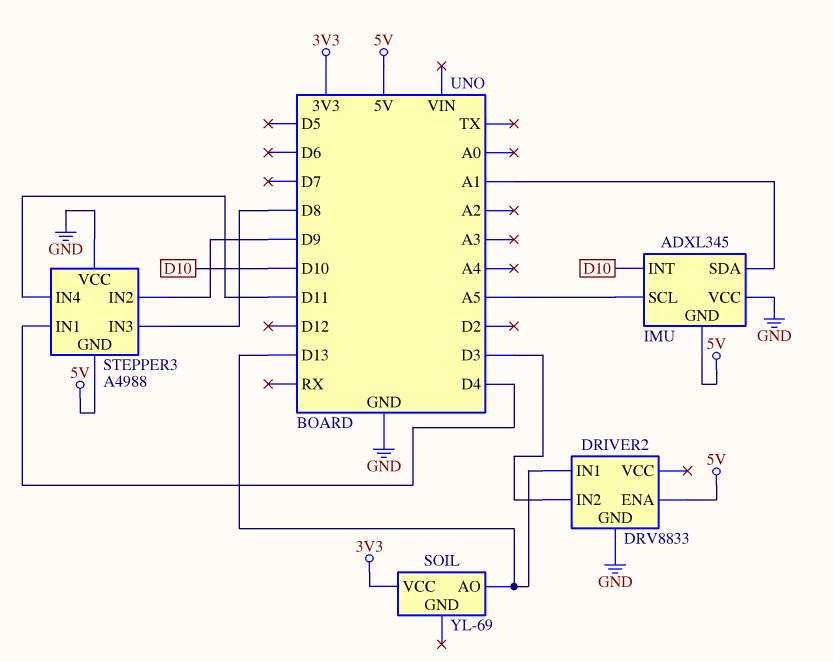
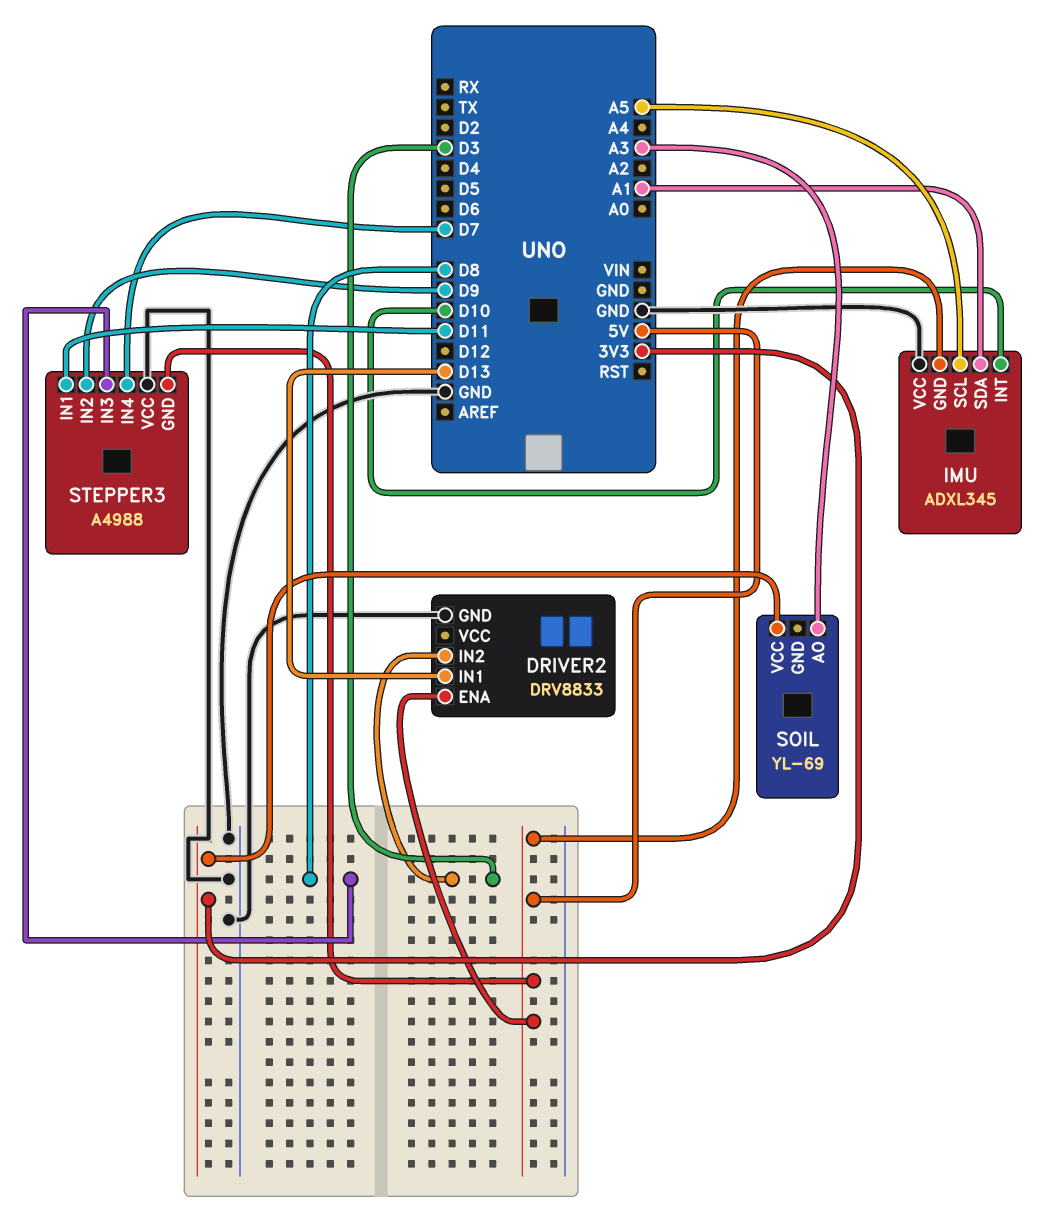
SOIL pin AO: D13 -> A3
STEPPER3 pin IN1: D4 -> D11
STEPPER3 pin IN4: D11 -> D7

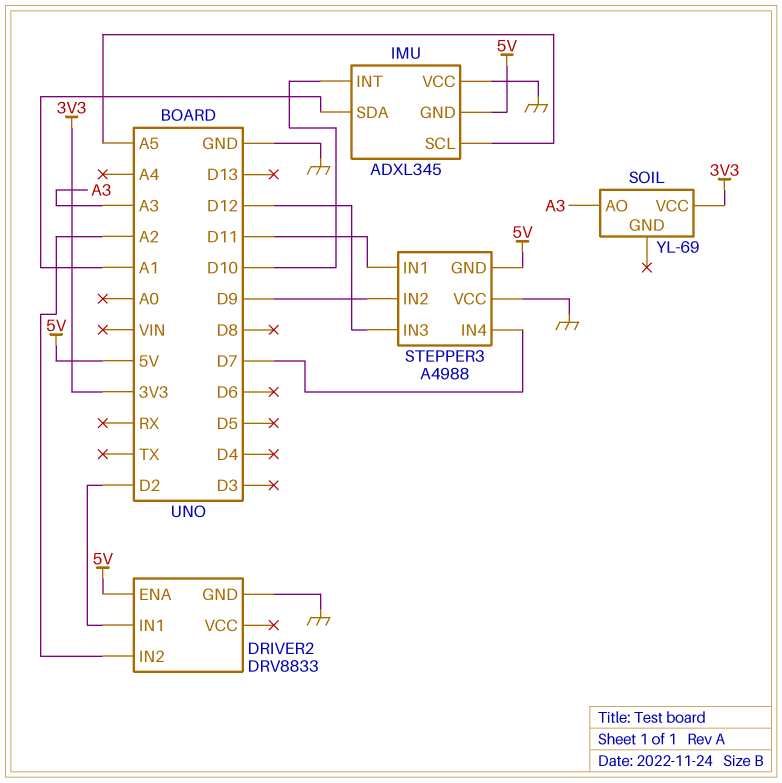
DRIVER2 pin IN1: D13 -> D2
DRIVER2 pin IN2: D3 -> A2
STEPPER3 pin IN3: D8 -> D12

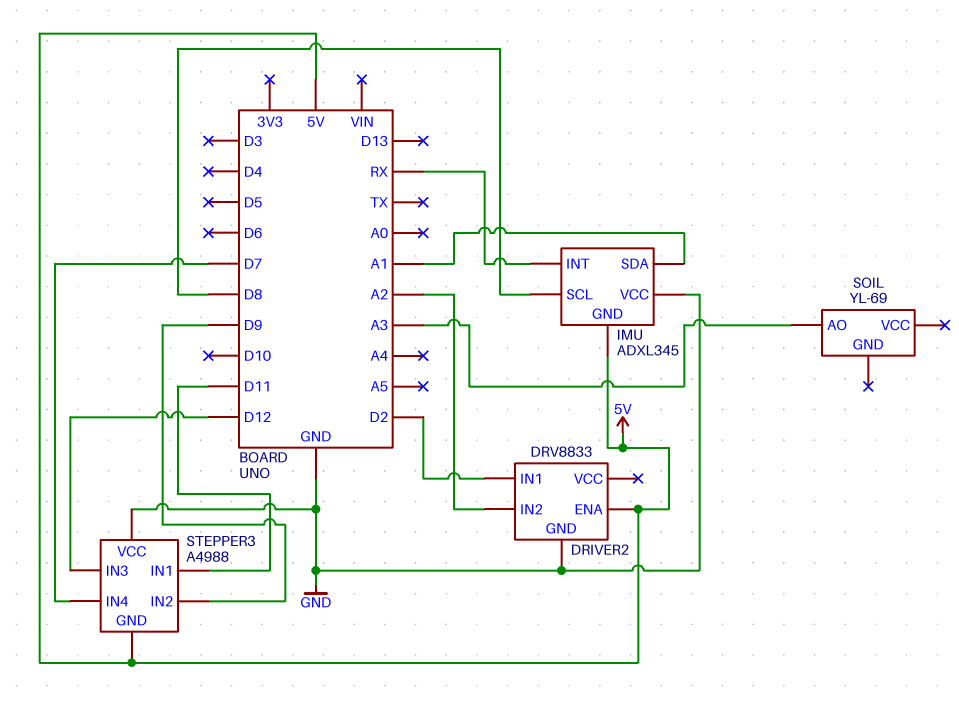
IMU pin INT: D10 -> RX
IMU pin SCL: A5 -> D8
SOIL pin VCC: 3V3 -> none

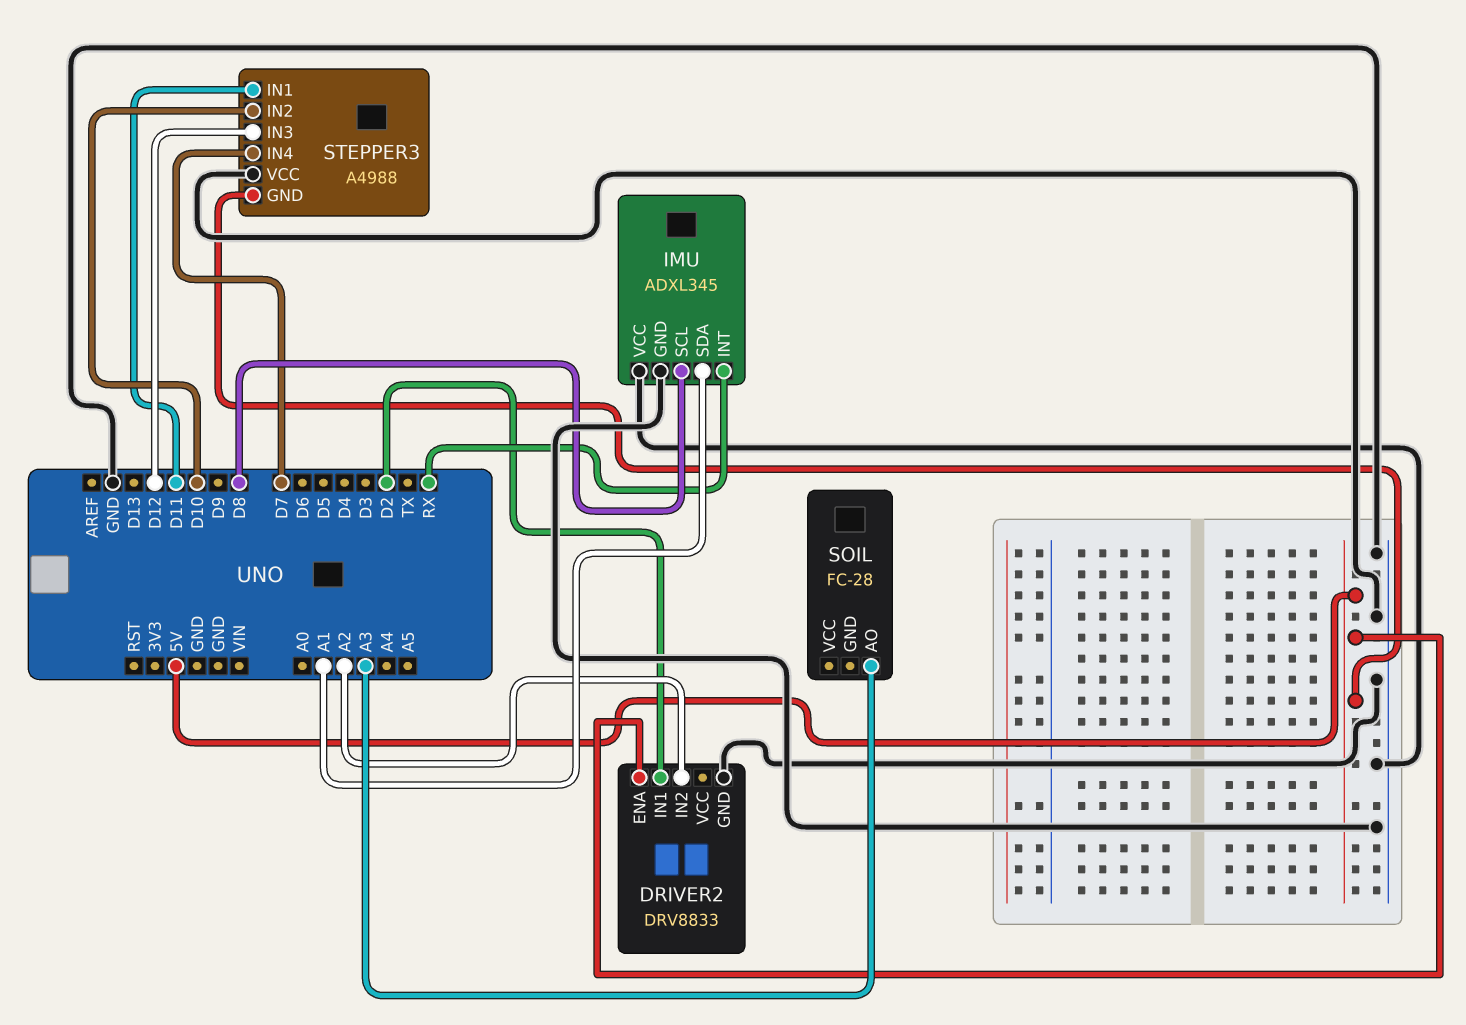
IMU pin GND: 5V -> GND
SOIL: YL-69 -> FC-28
STEPPER3 pin IN2: D9 -> D10

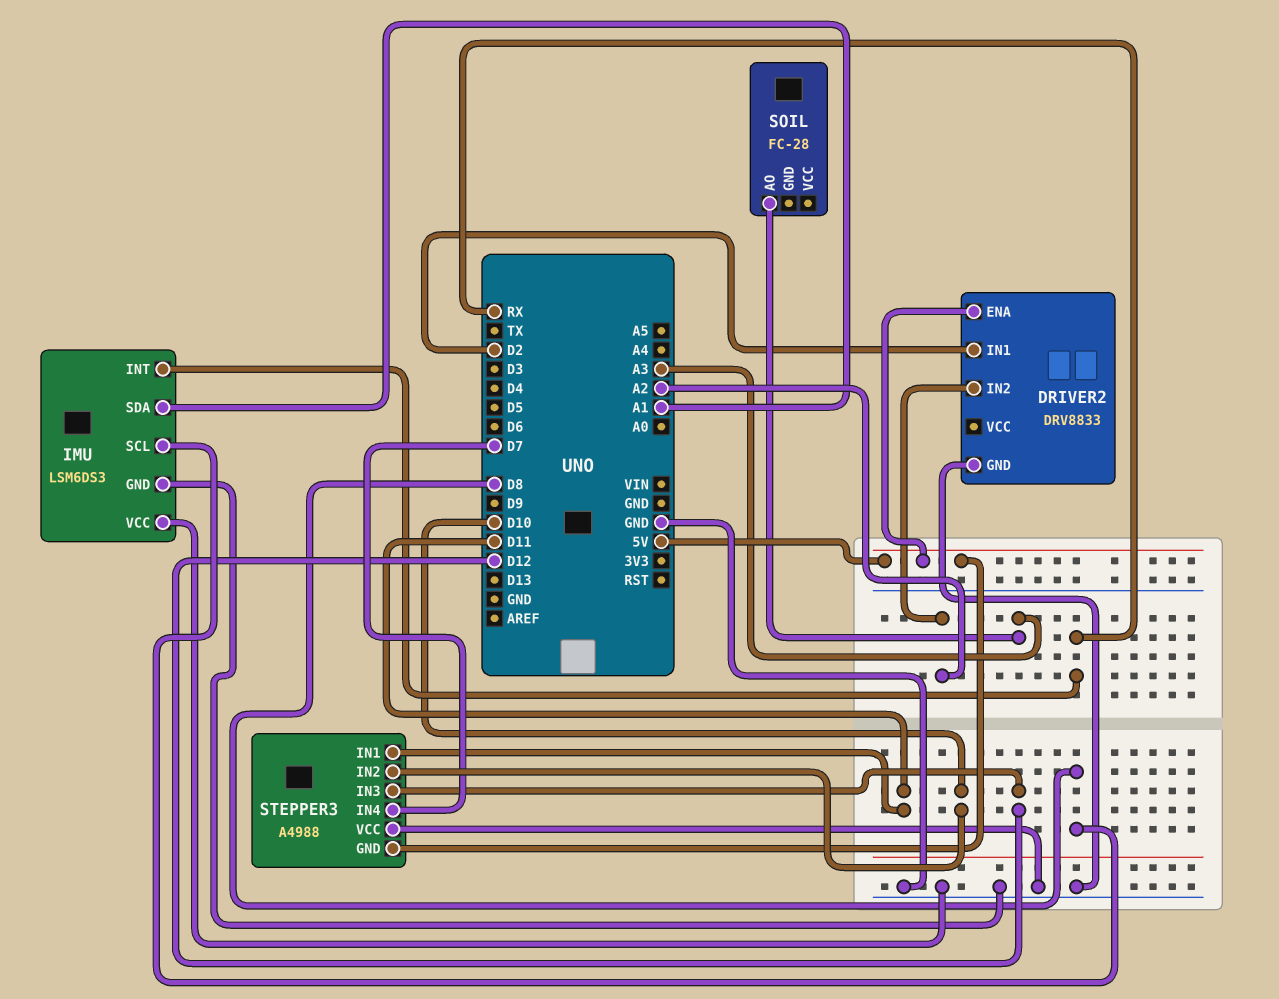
IMU: ADXL345 -> LSM6DS3

